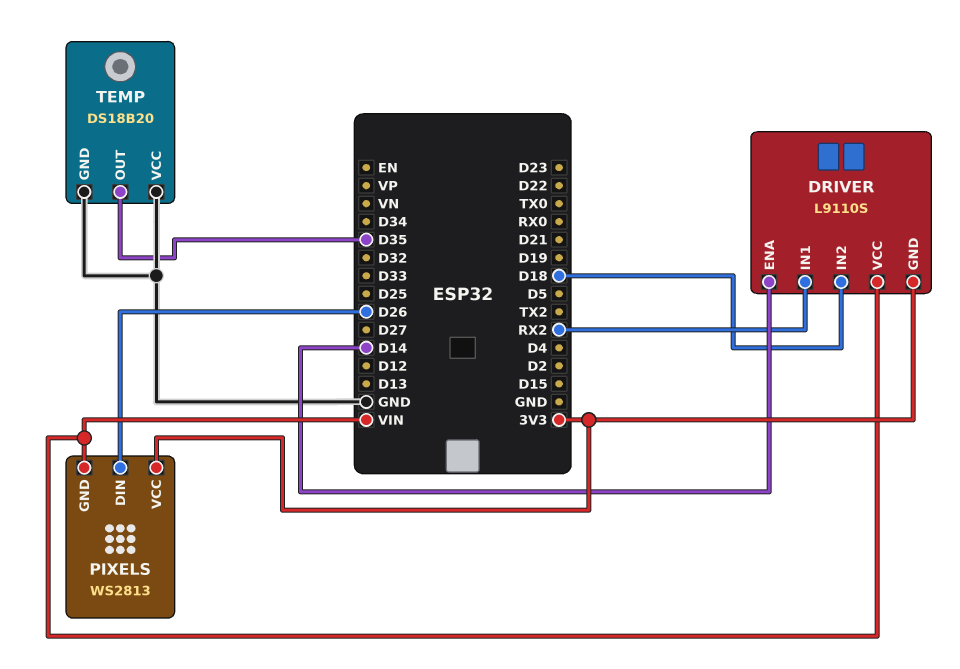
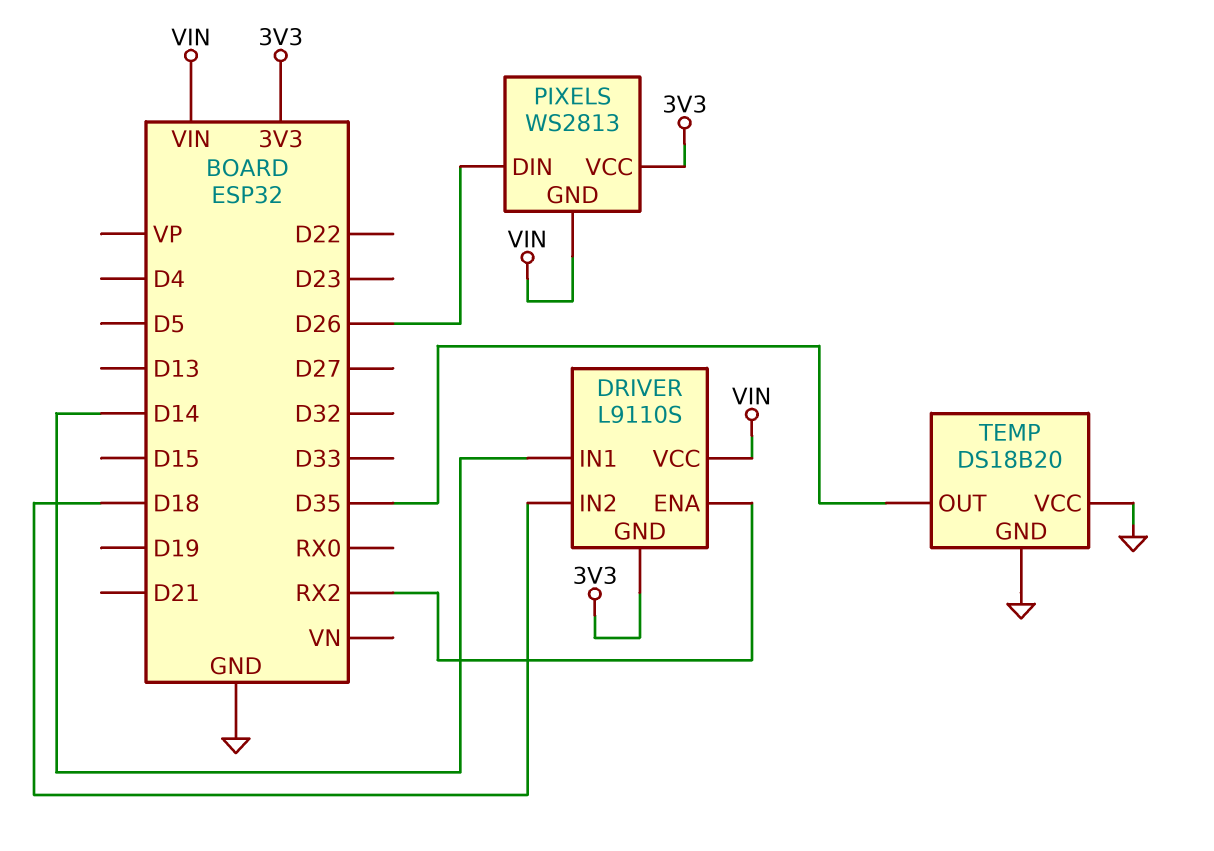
DRIVER pin ENA: D14 -> RX2
DRIVER pin IN1: RX2 -> D14

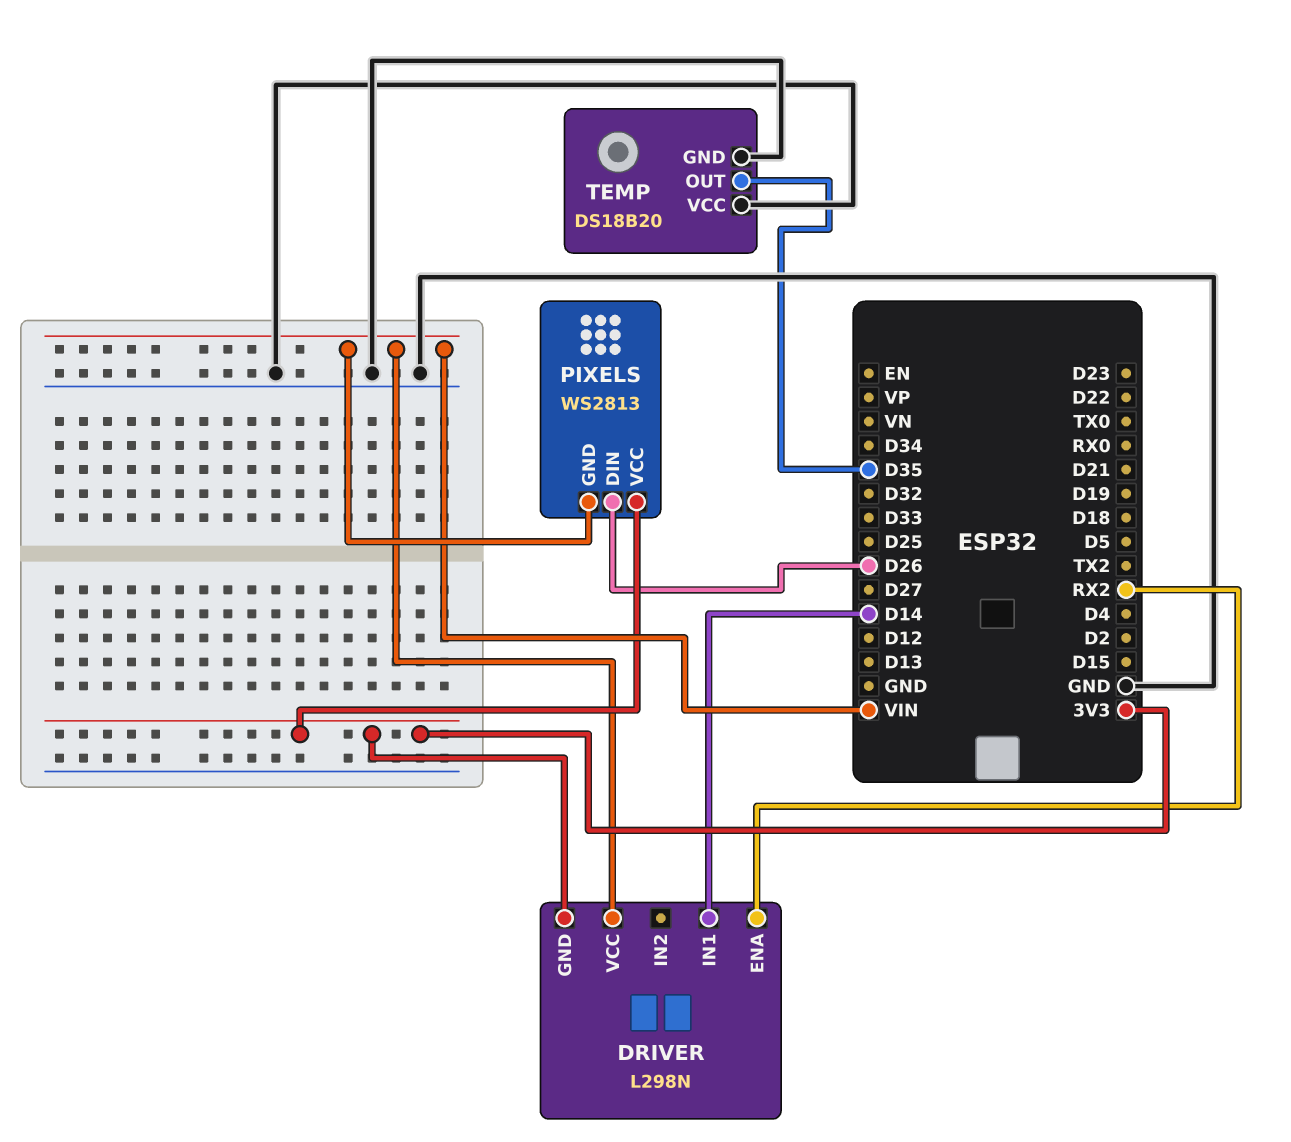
DRIVER: L9110S -> L298N
DRIVER pin IN2: D18 -> none

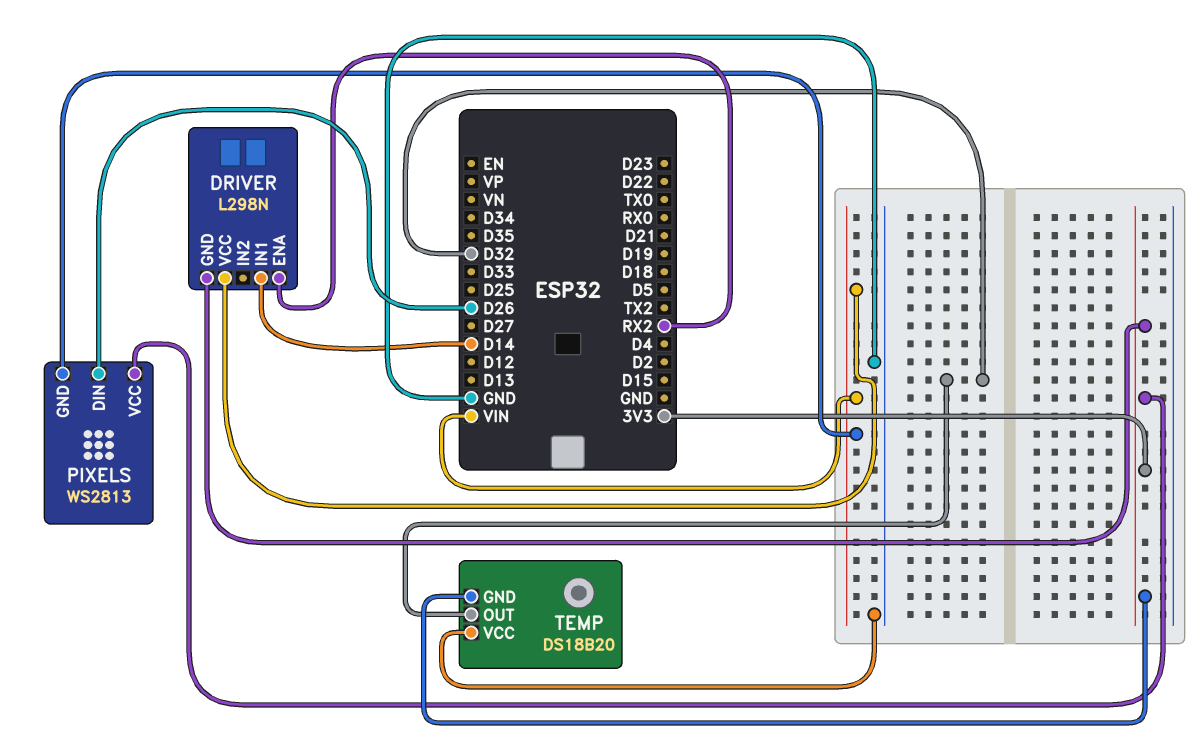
TEMP pin GND: GND -> 3V3
TEMP pin OUT: D35 -> D32

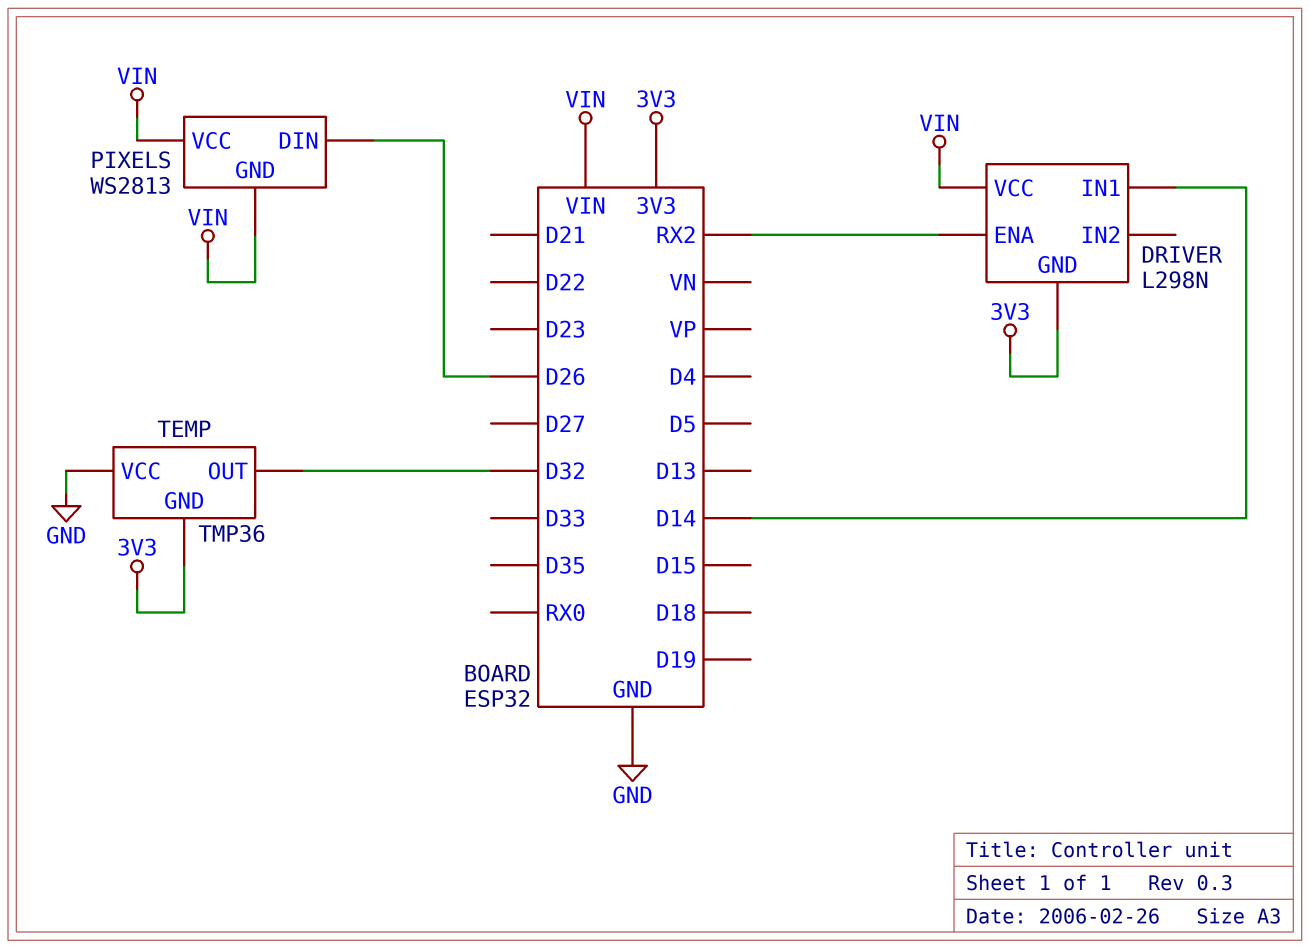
PIXELS pin VCC: 3V3 -> VIN
TEMP: DS18B20 -> TMP36

